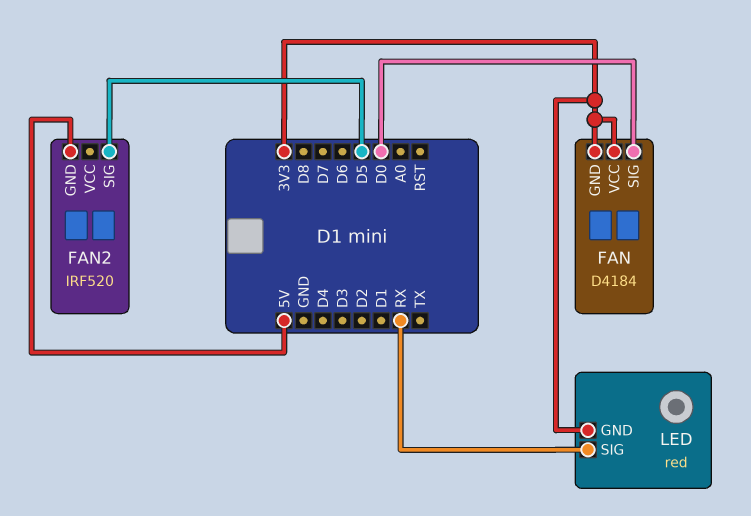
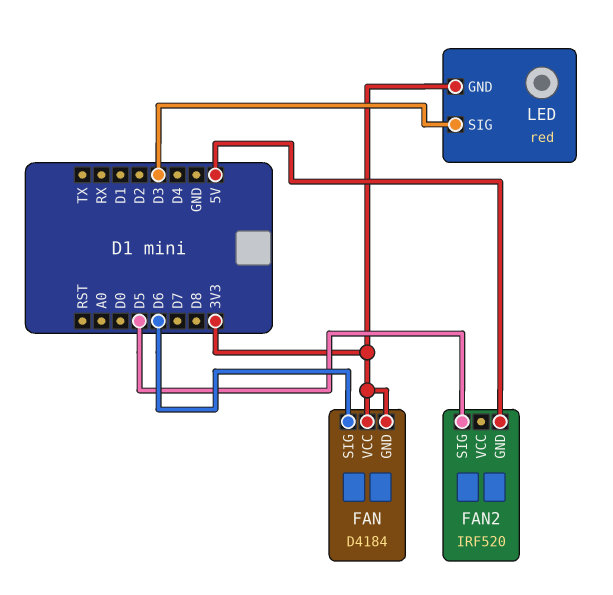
FAN pin SIG: D0 -> D6
LED pin SIG: RX -> D3

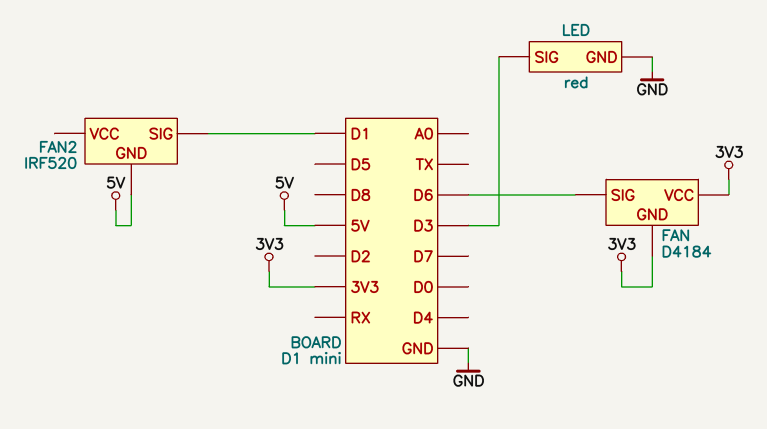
FAN2 pin SIG: D5 -> D1
LED pin GND: 3V3 -> GND

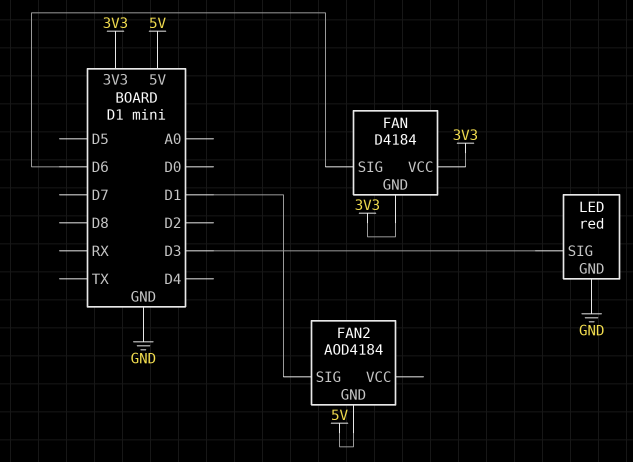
FAN2: IRF520 -> AOD4184

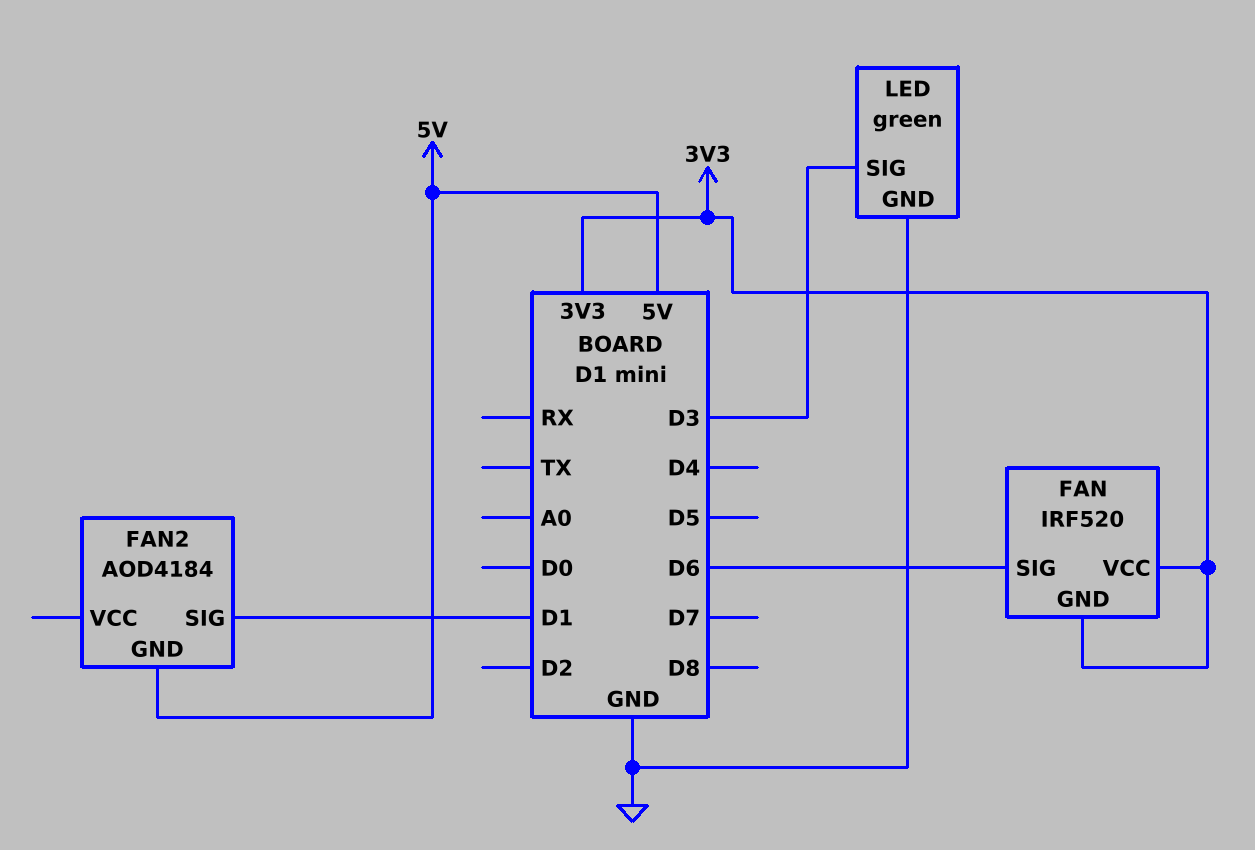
FAN: D4184 -> IRF520
LED: red -> green

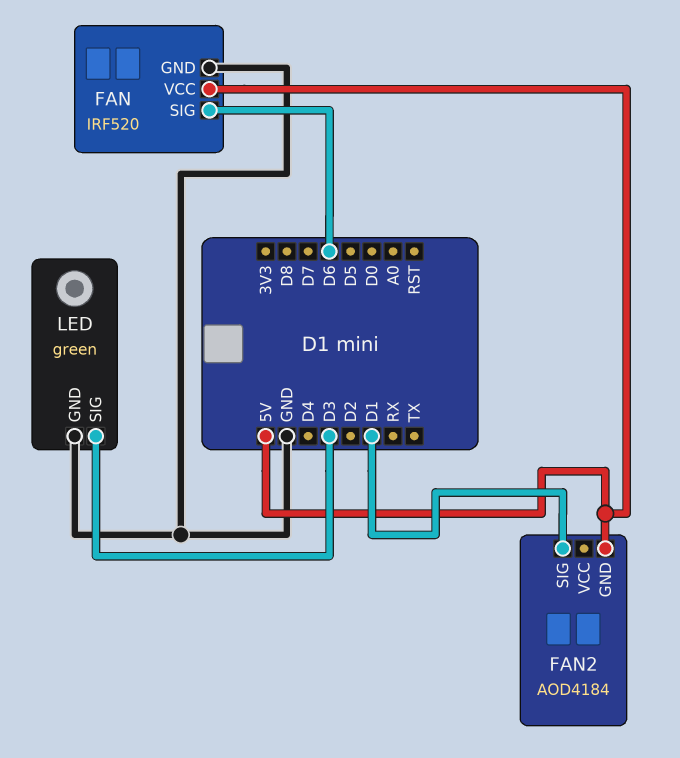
FAN pin GND: 3V3 -> GND
FAN pin VCC: 3V3 -> 5V

